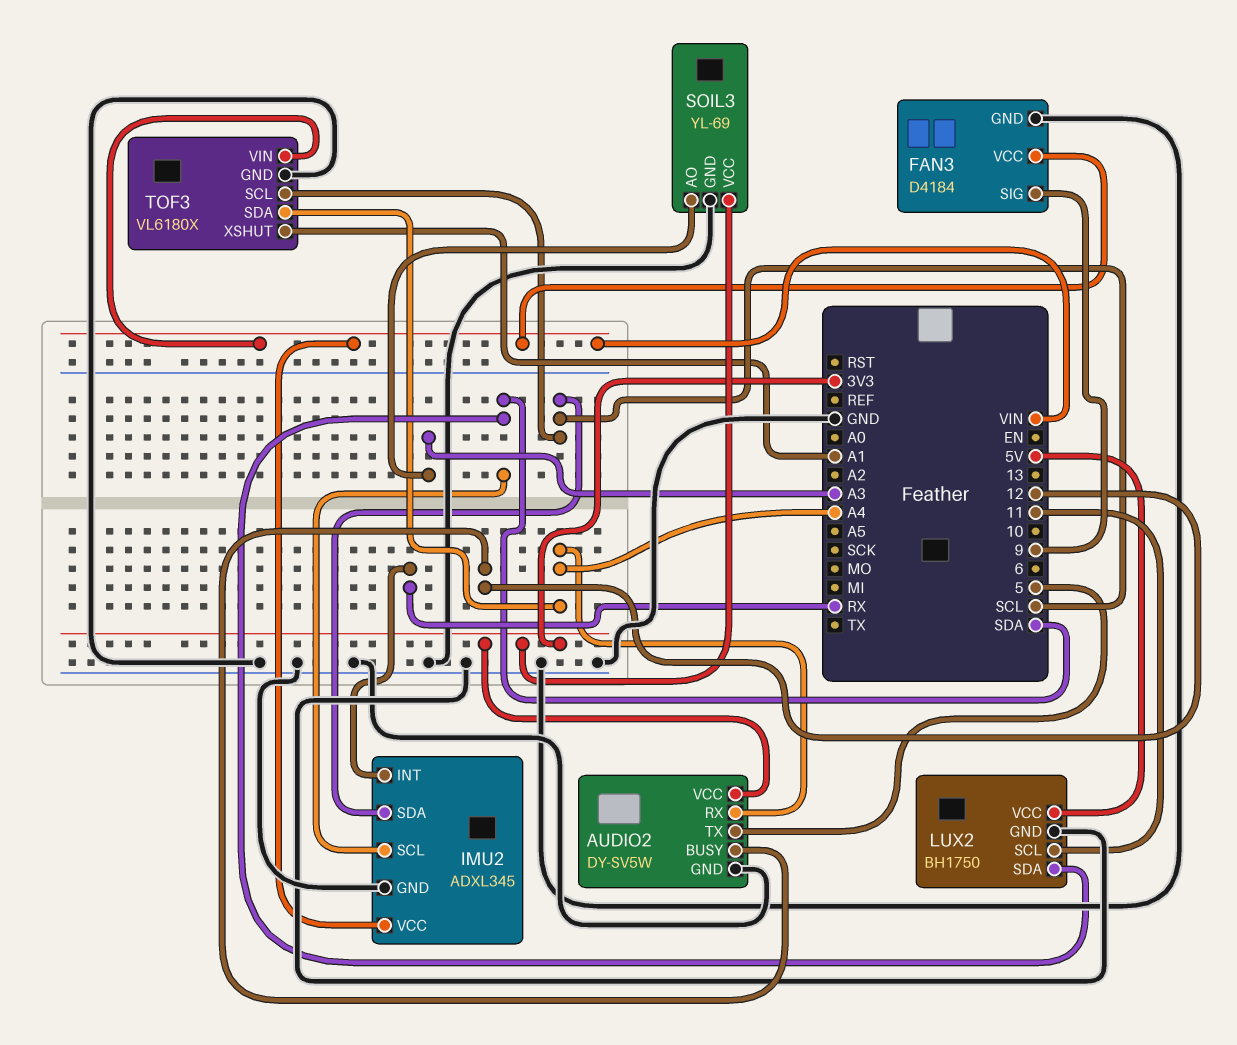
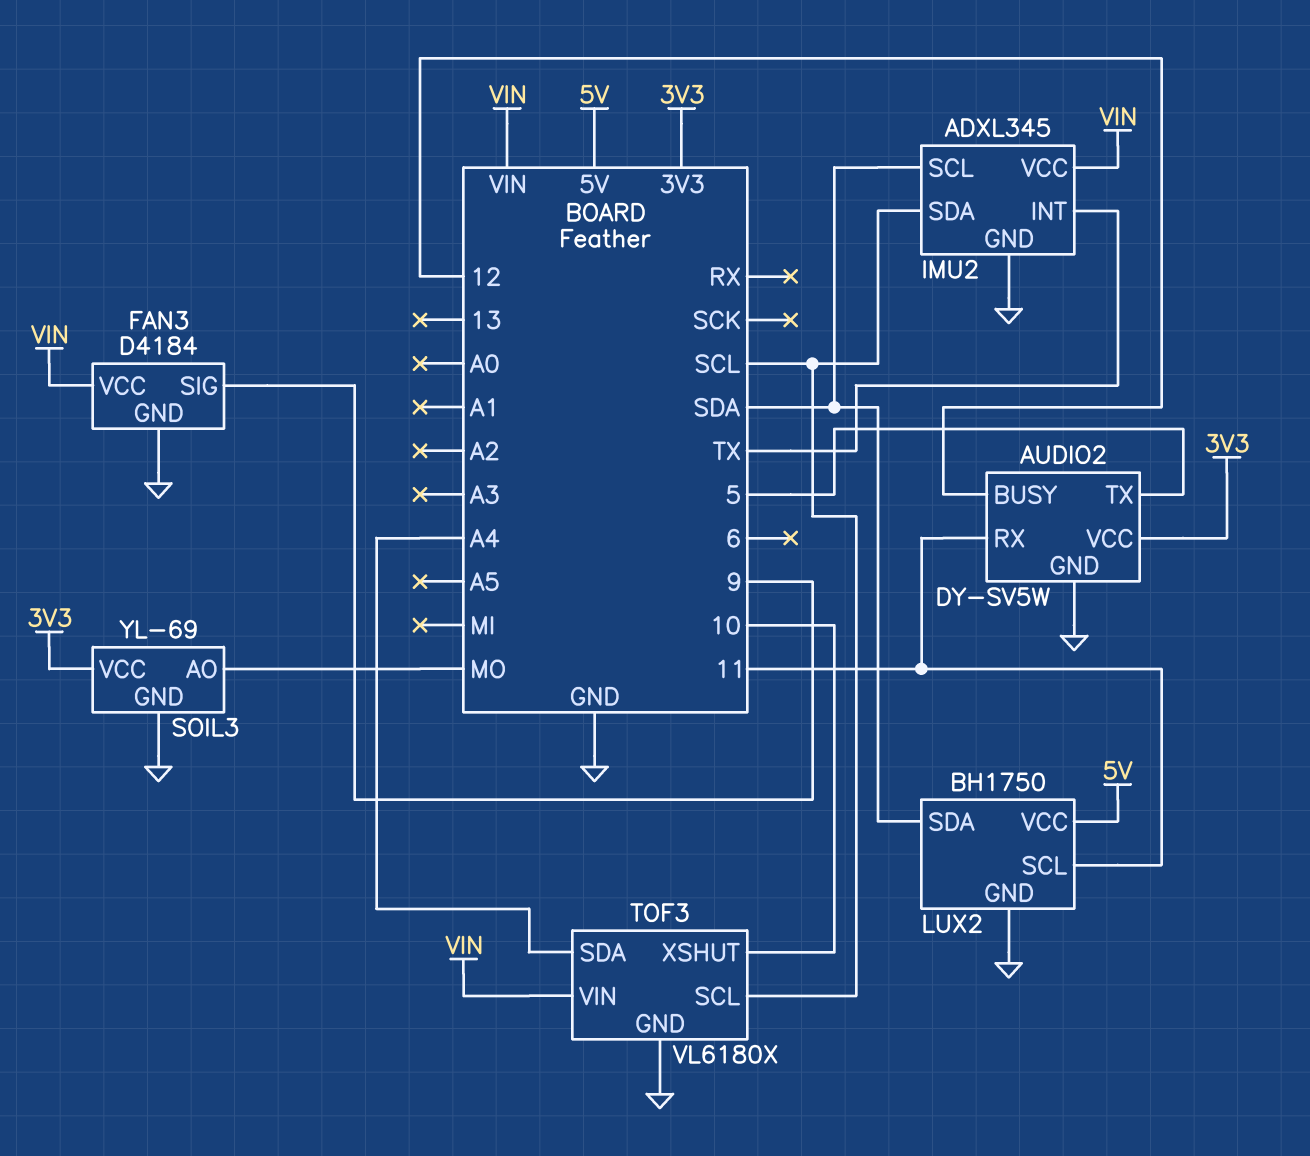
AUDIO2 pin RX: A4 -> 11
IMU2 pin INT: RX -> TX
SOIL3 pin AO: A3 -> MO
TOF3 pin XSHUT: A1 -> 10

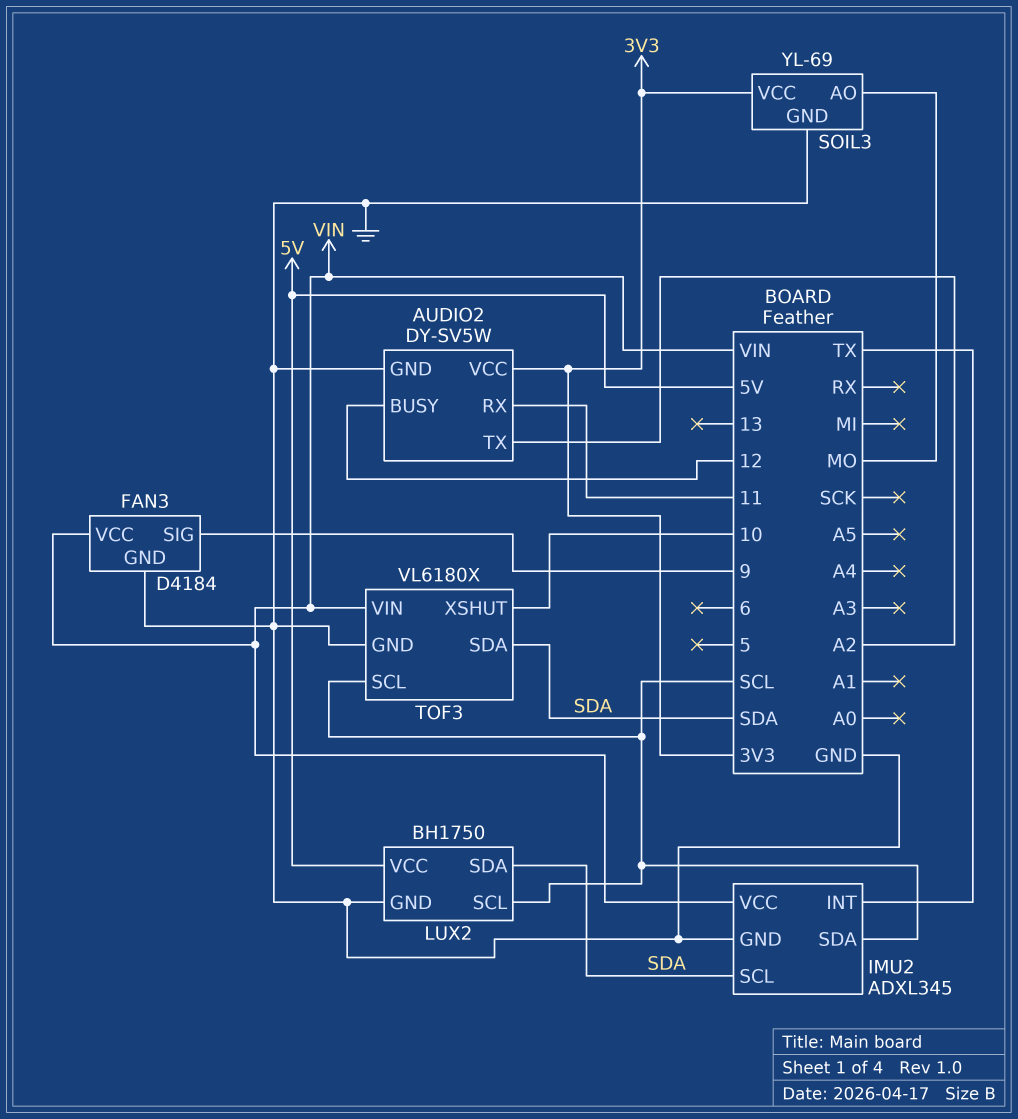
AUDIO2 pin TX: 5 -> A2
LUX2 pin SCL: 11 -> SCL
TOF3 pin SDA: A4 -> SDA

